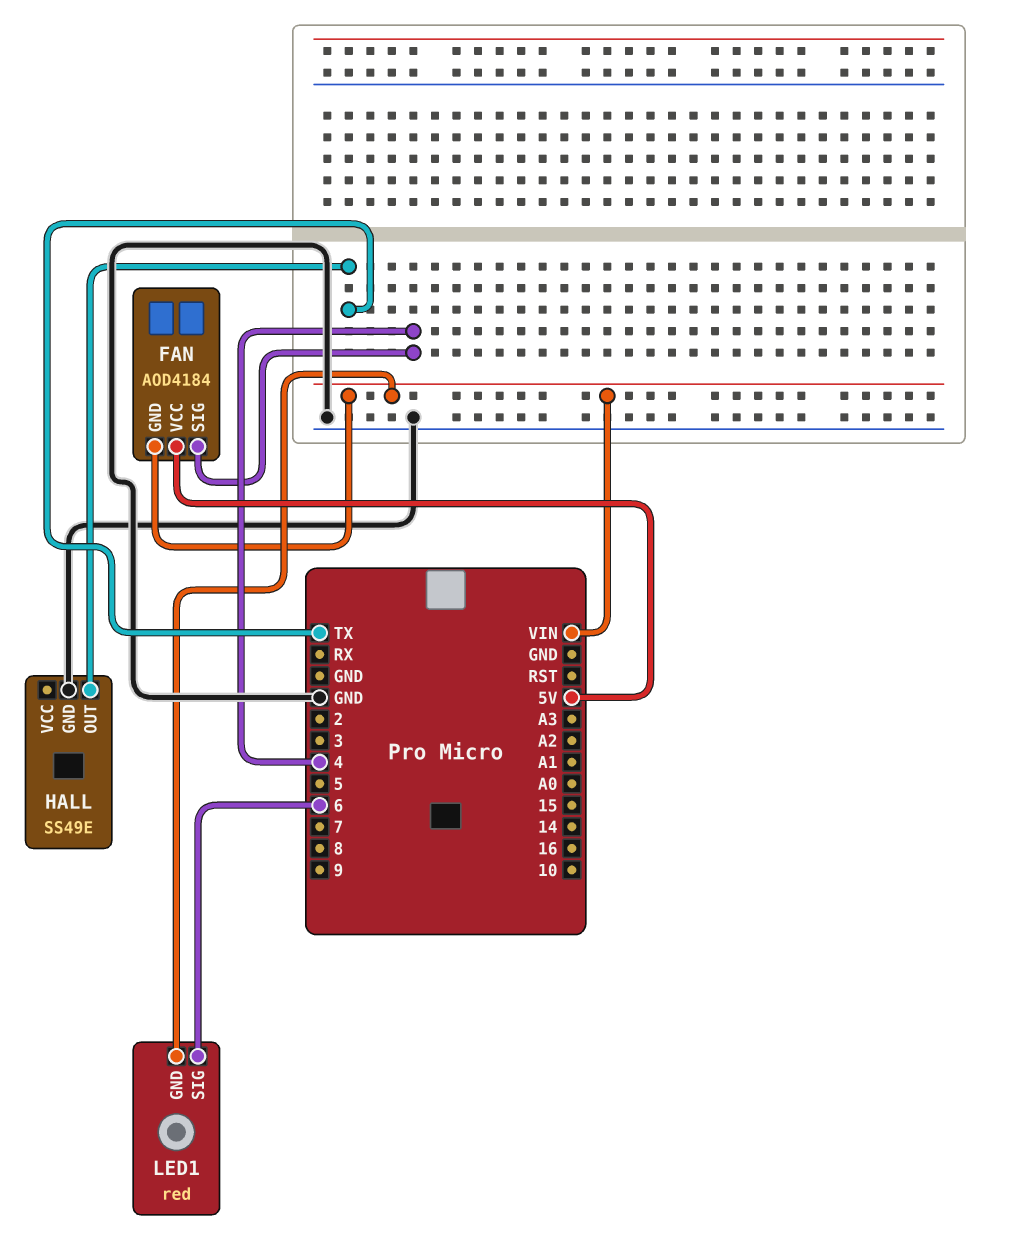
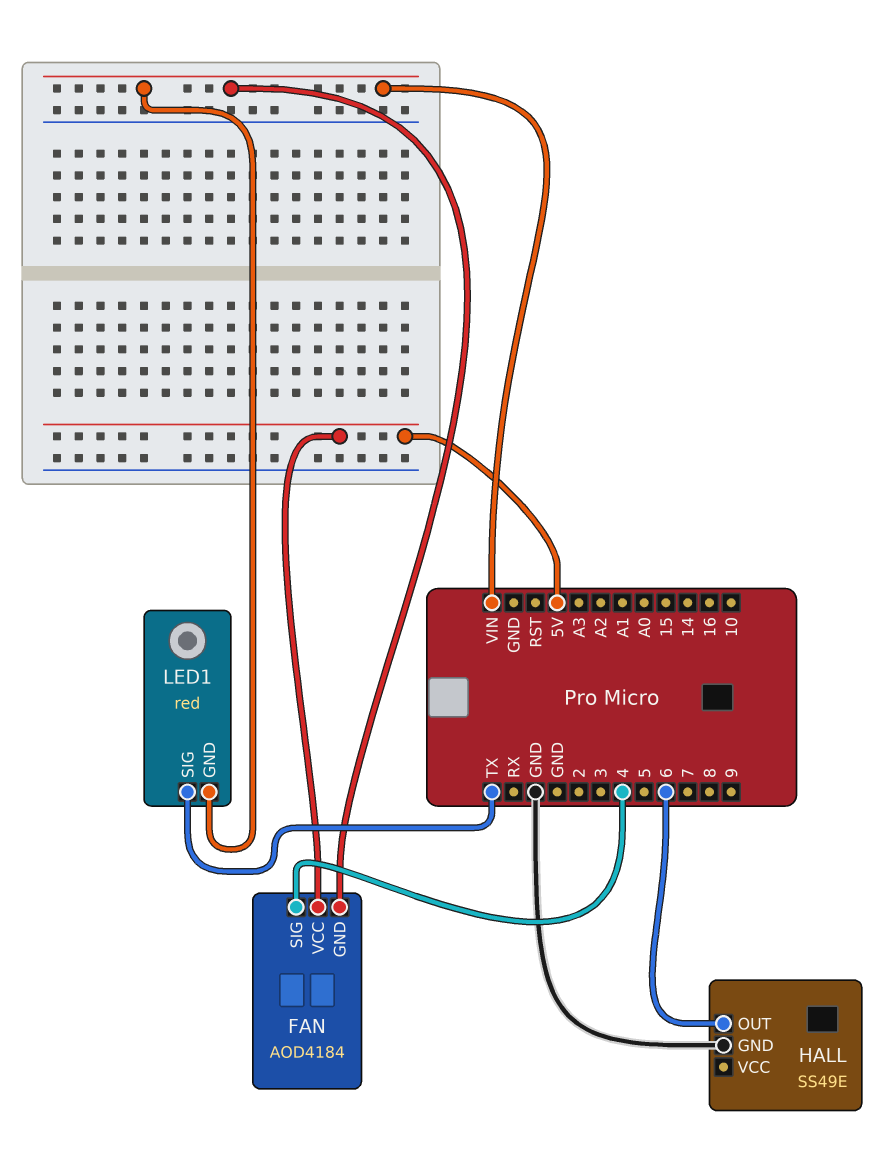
HALL pin OUT: TX -> 6
LED1 pin SIG: 6 -> TX

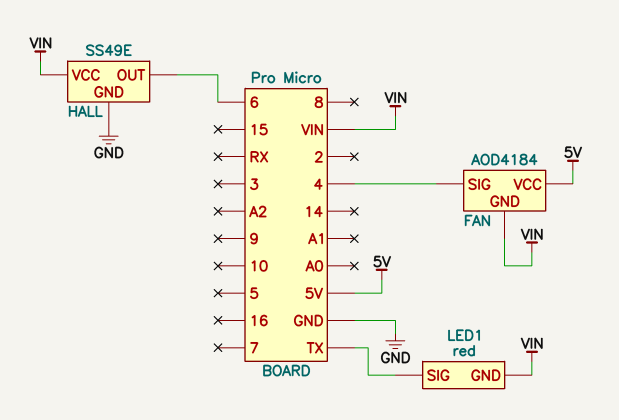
HALL pin VCC: none -> VIN

